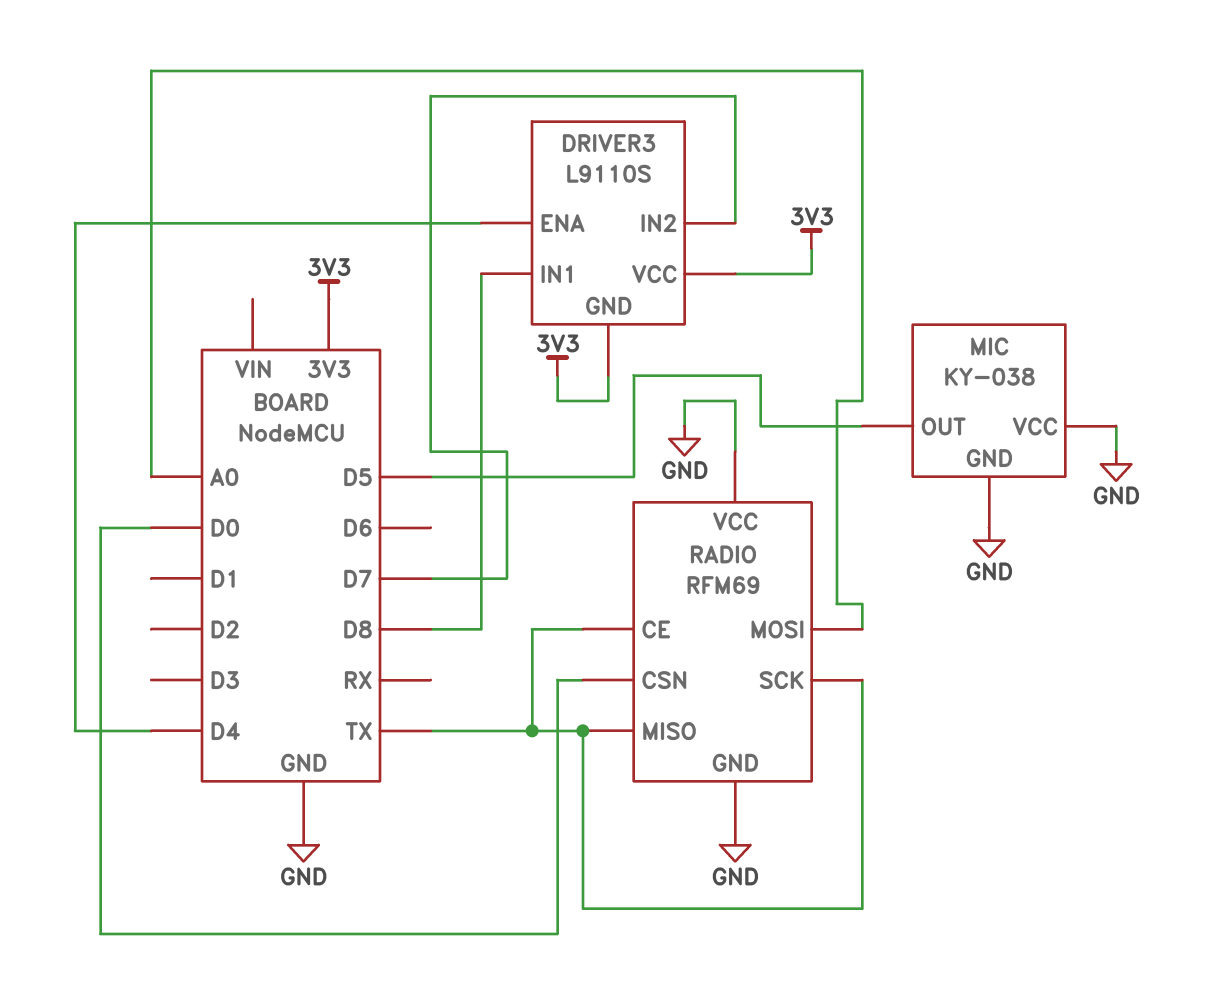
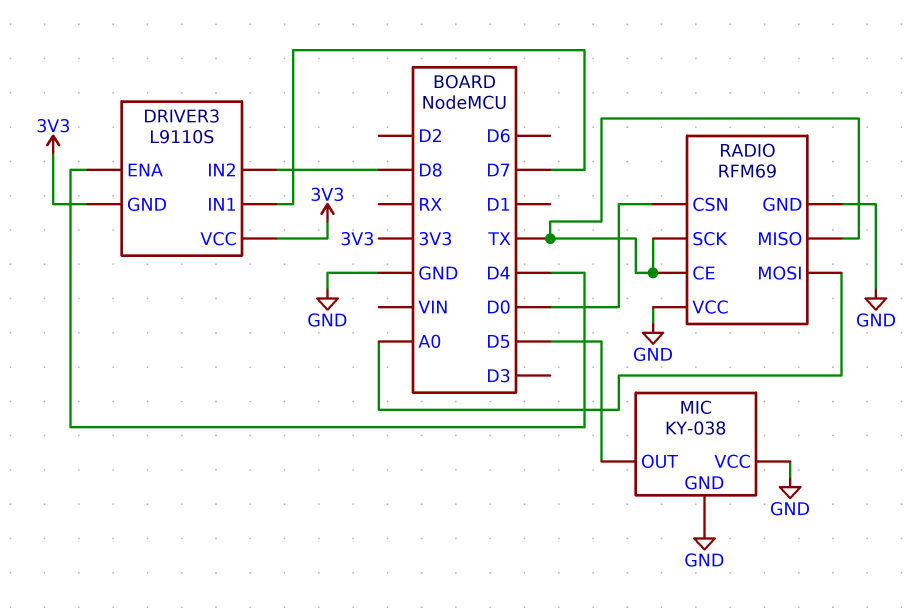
DRIVER3 pin IN1: D8 -> D7
DRIVER3 pin IN2: D7 -> D8

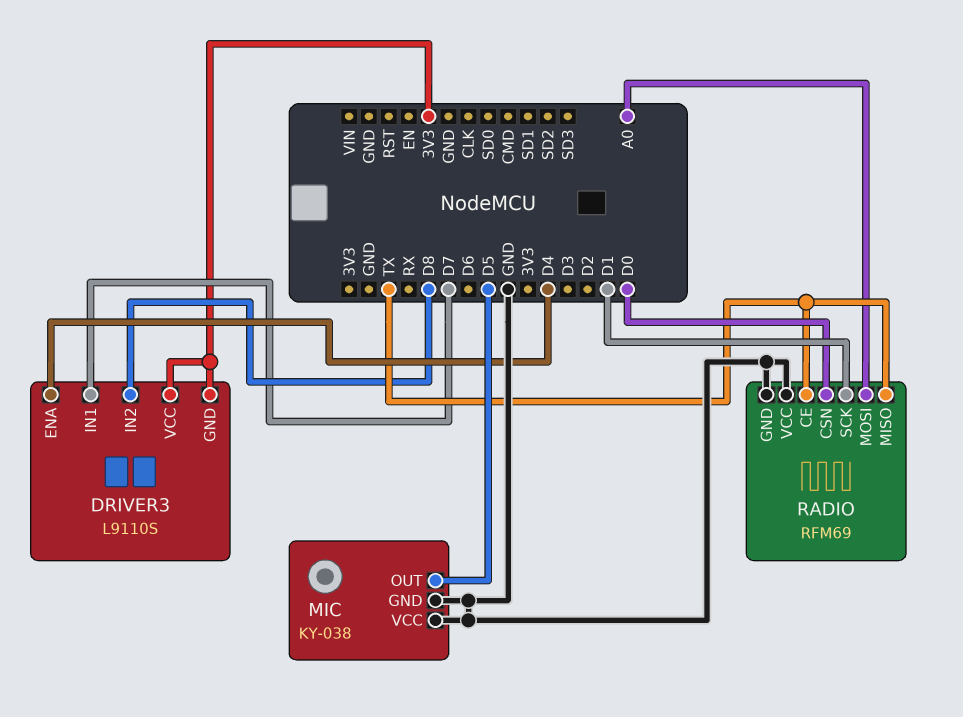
RADIO pin SCK: TX -> D1

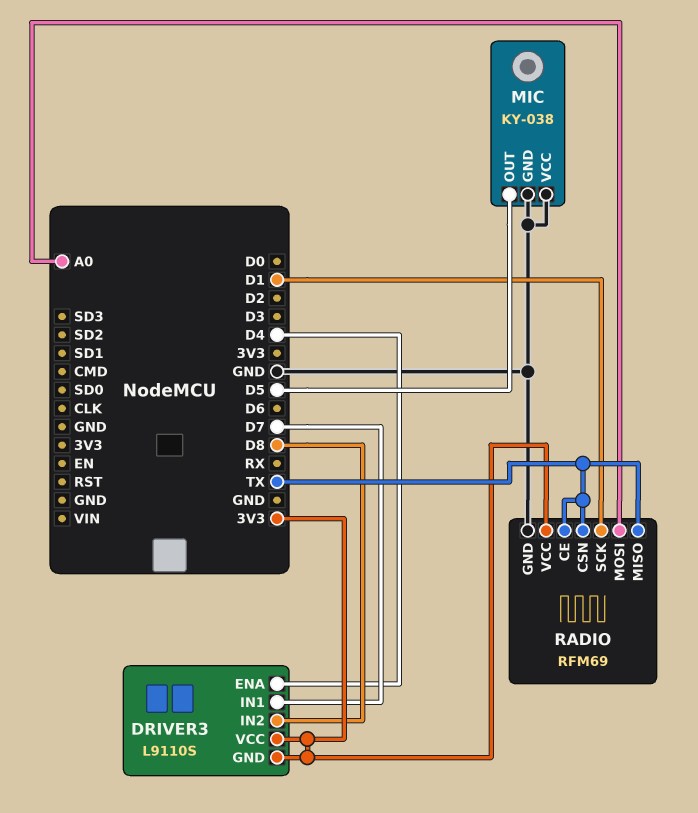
RADIO pin CSN: D0 -> TX
RADIO pin VCC: GND -> 3V3

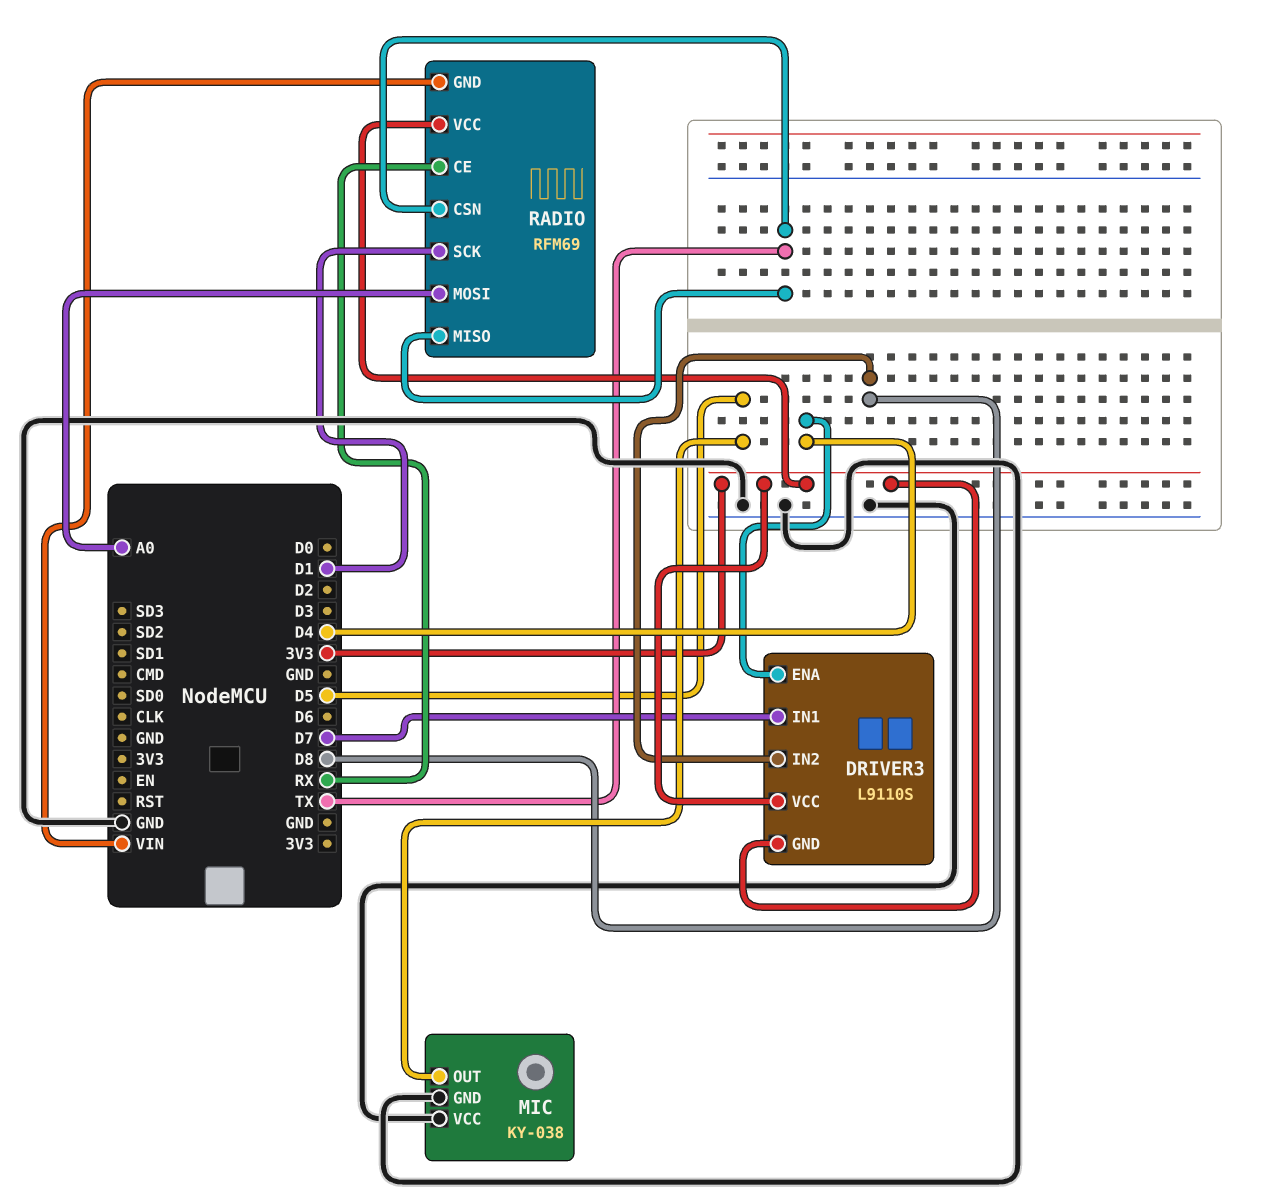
RADIO pin CE: TX -> RX
RADIO pin GND: GND -> VIN

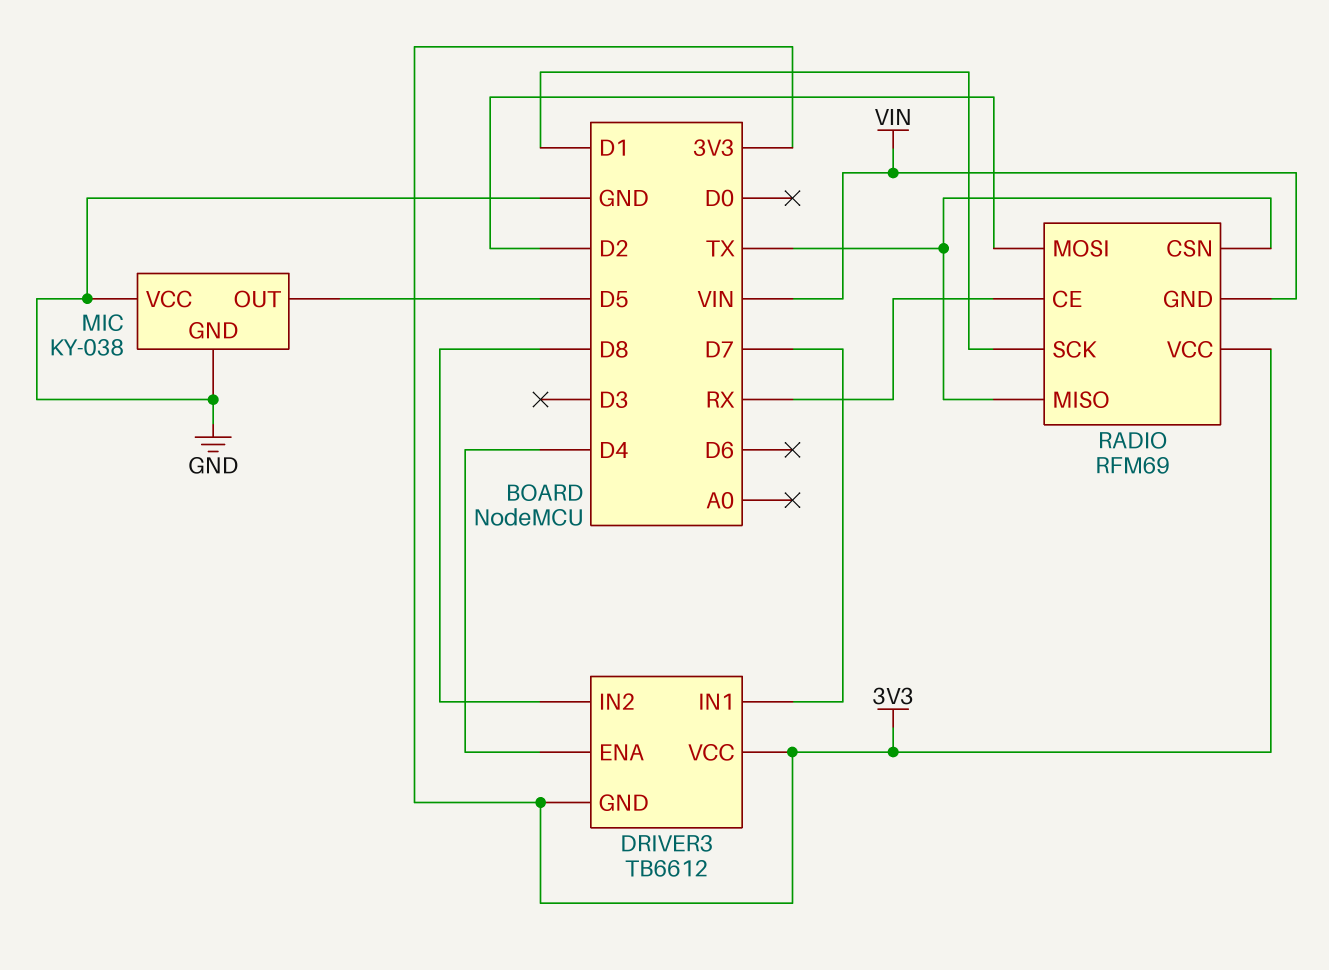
DRIVER3: L9110S -> TB6612
RADIO pin MOSI: A0 -> D2

